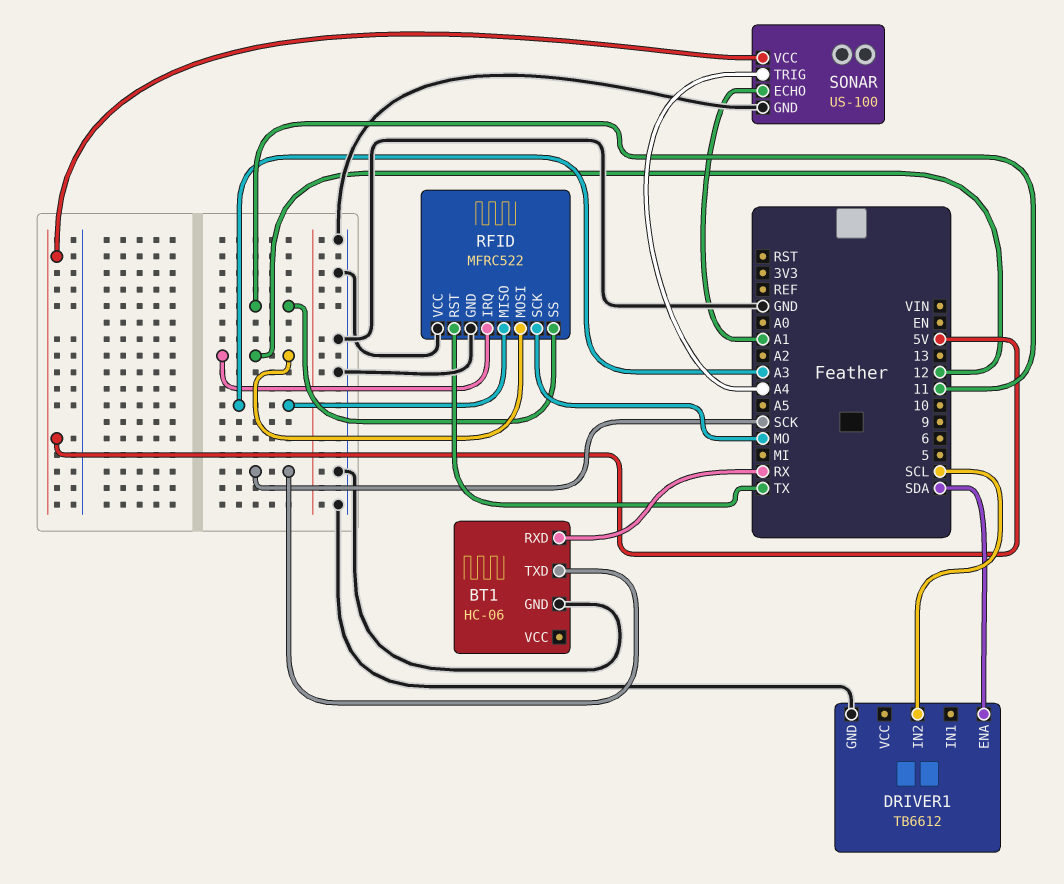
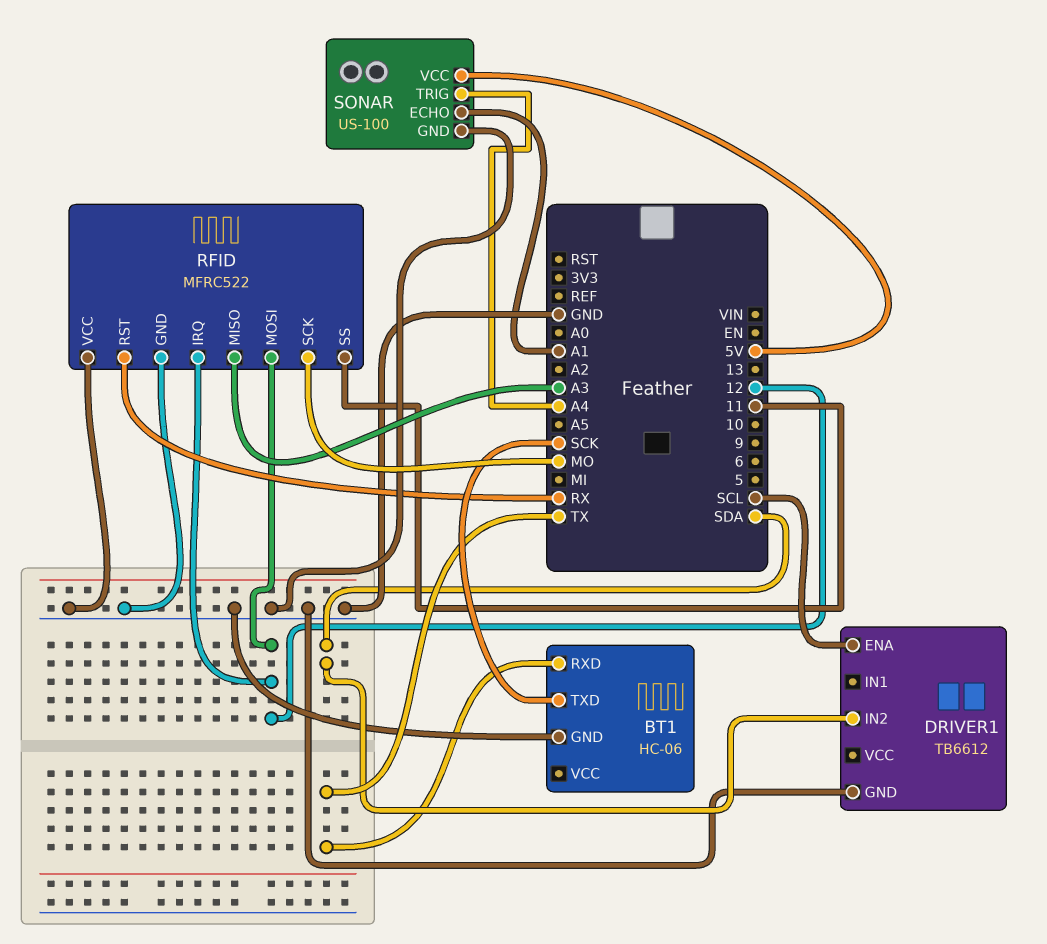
BT1 pin RXD: RX -> TX
DRIVER1 pin ENA: SDA -> SCL
DRIVER1 pin IN2: SCL -> SDA
RFID pin RST: TX -> RX

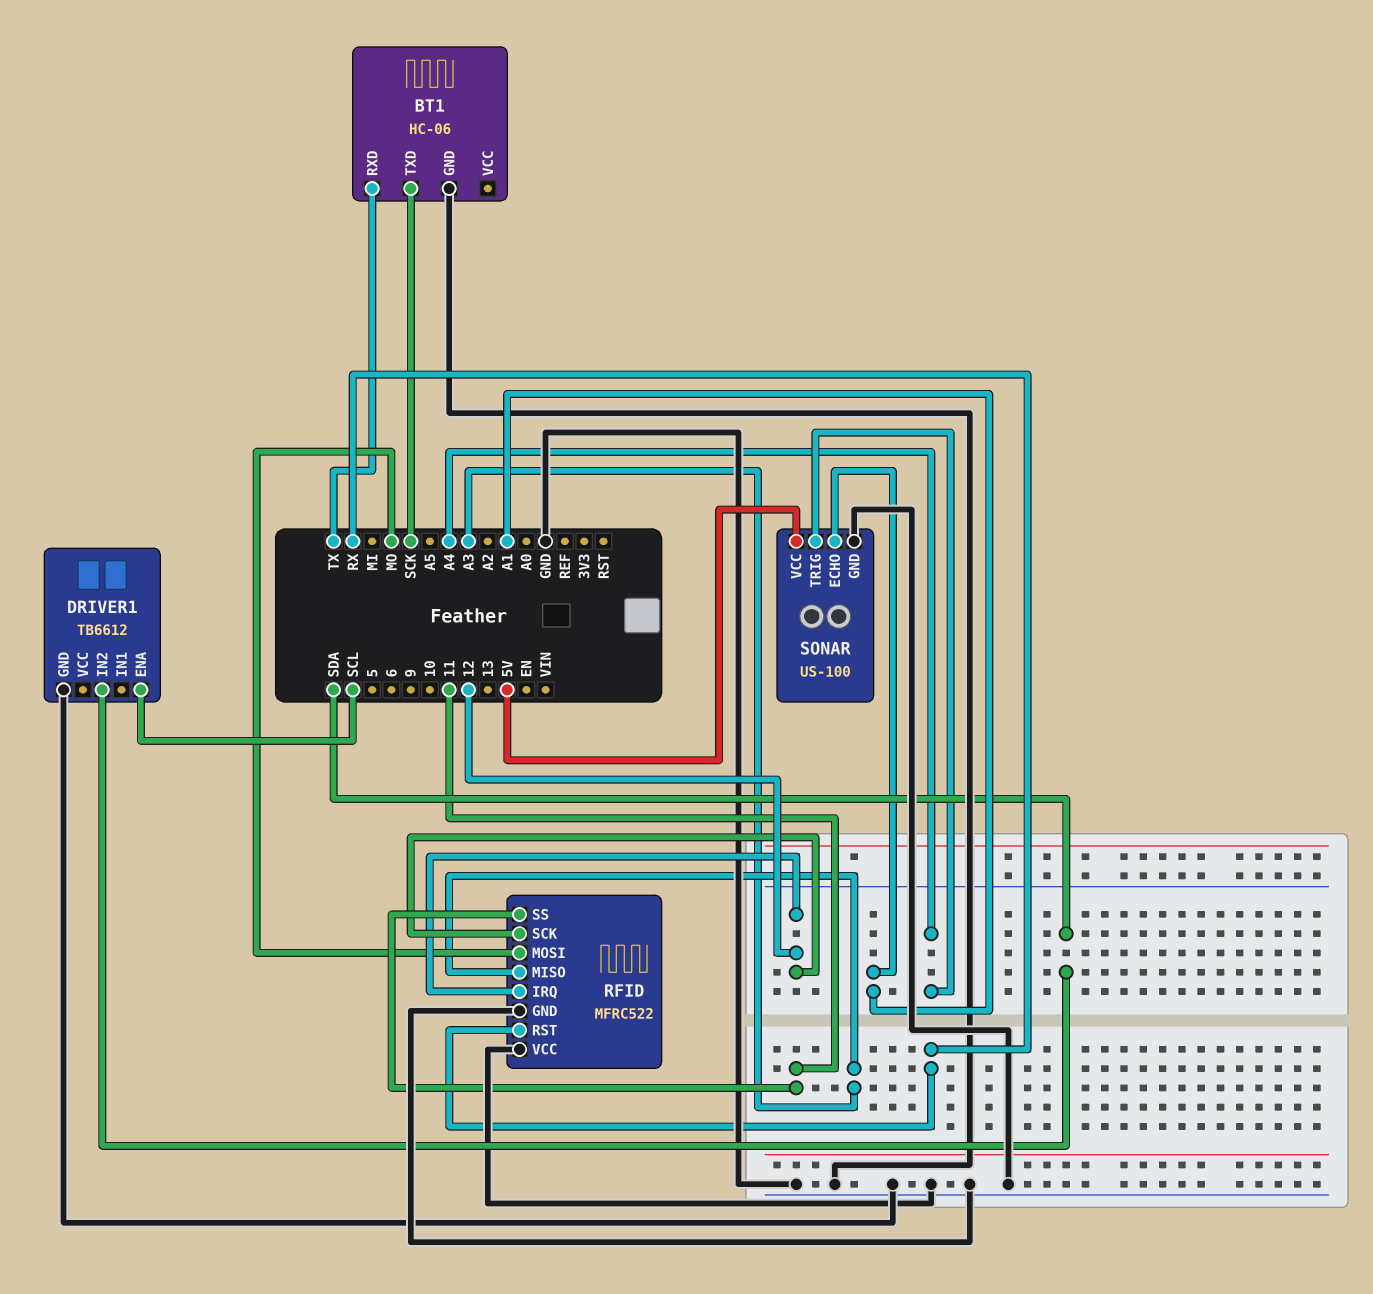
RFID pin MOSI: 12 -> MO
RFID pin SCK: MO -> 12

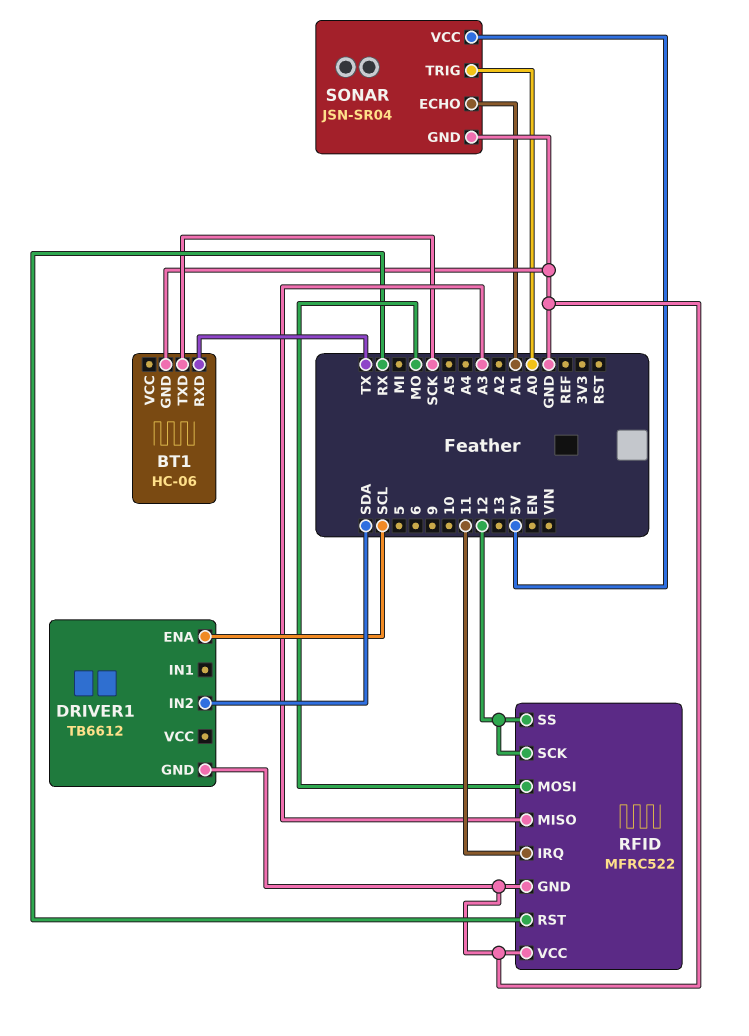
RFID pin IRQ: 12 -> 11
RFID pin SS: 11 -> 12
SONAR: US-100 -> JSN-SR04
SONAR pin TRIG: A4 -> A0

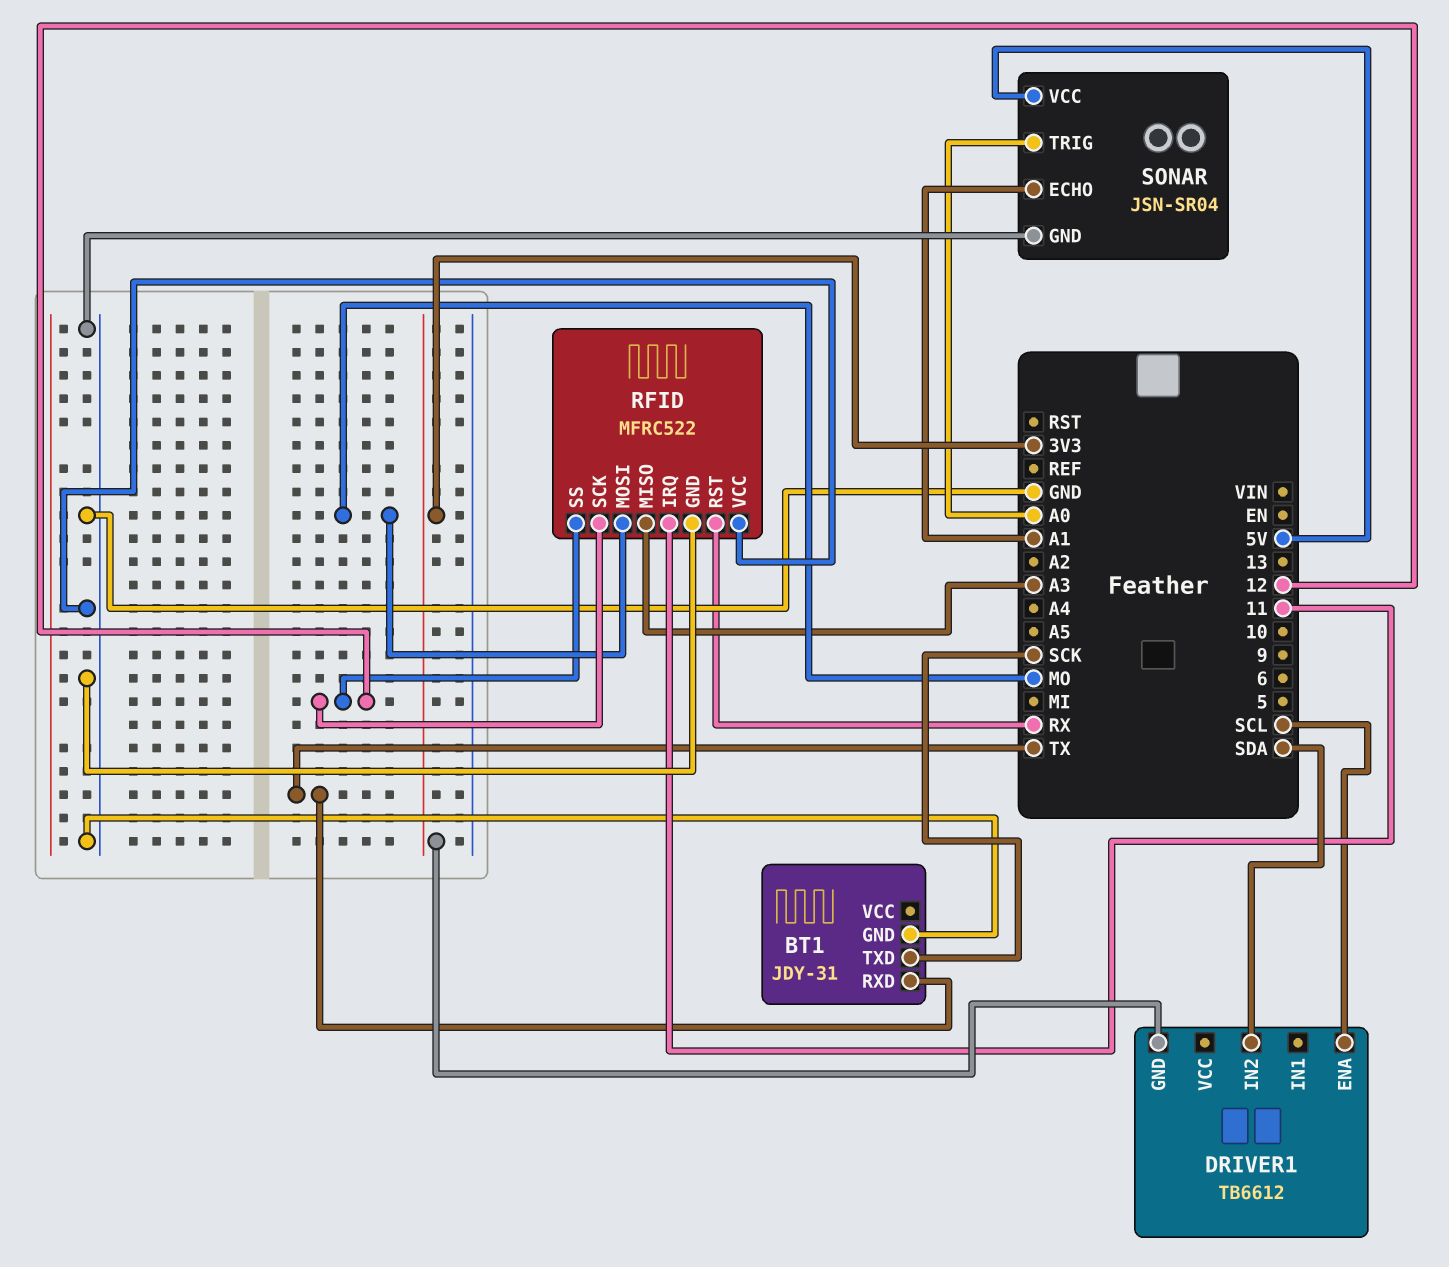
BT1: HC-06 -> JDY-31
DRIVER1 pin GND: GND -> 3V3

